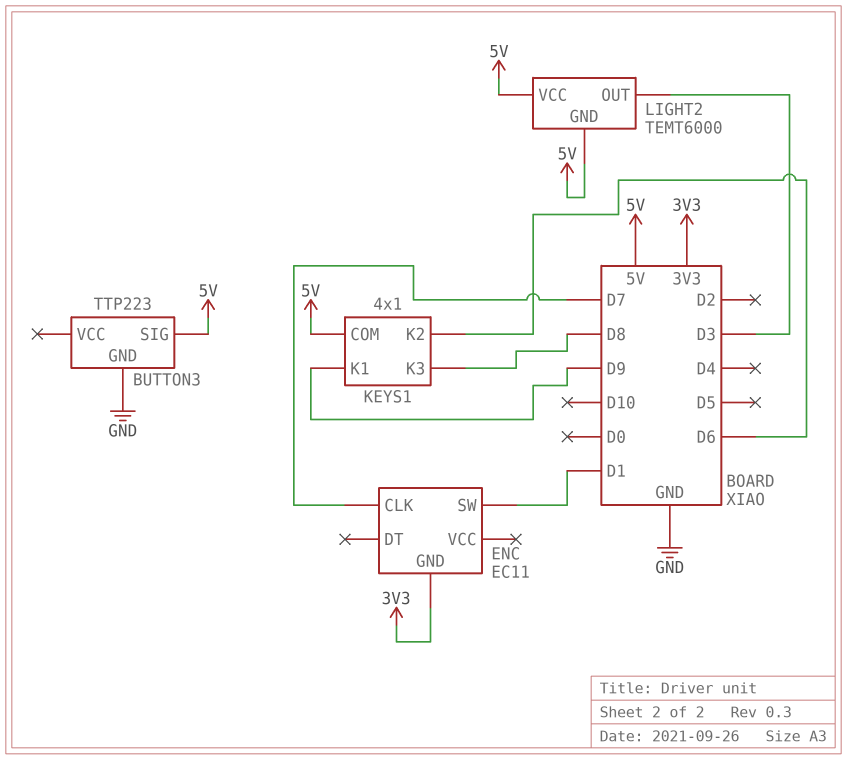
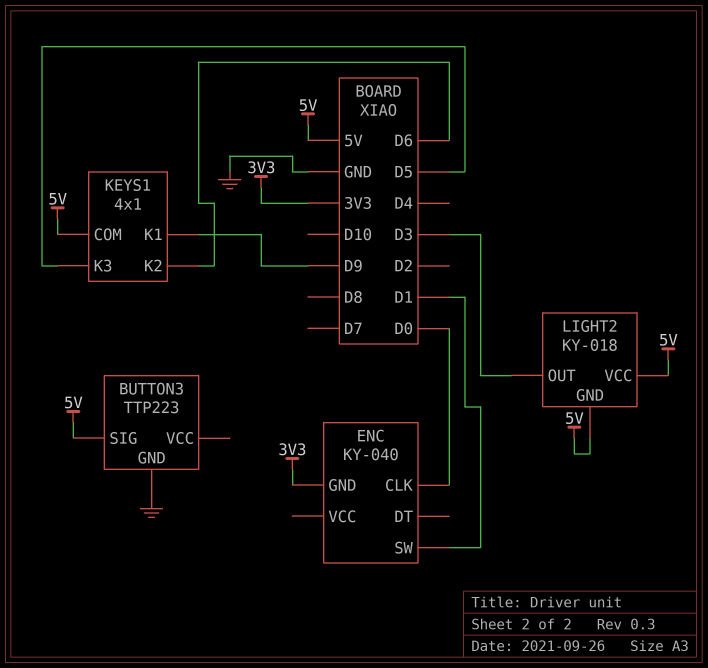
ENC: EC11 -> KY-040
ENC pin CLK: D7 -> D0
KEYS1 pin K3: D8 -> D5
LIGHT2: TEMT6000 -> KY-018

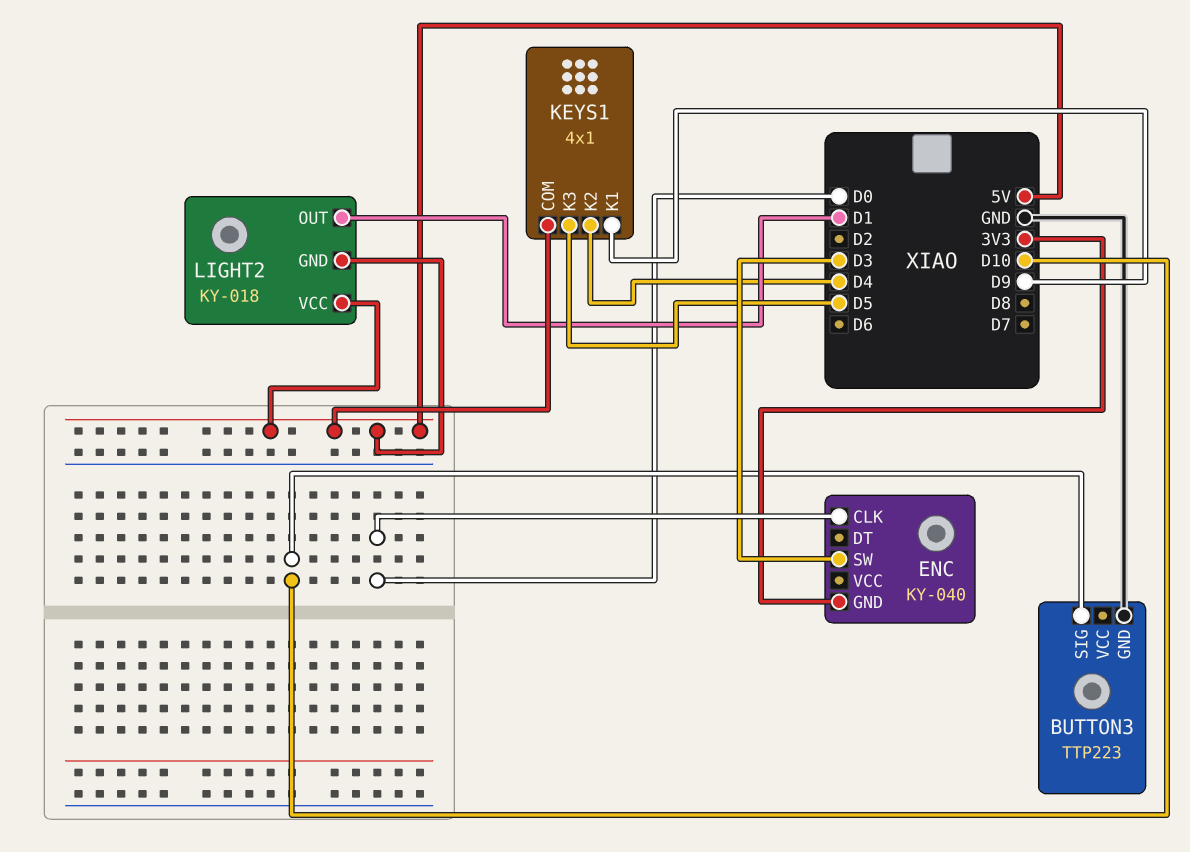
BUTTON3 pin SIG: 5V -> D10
ENC pin SW: D1 -> D3
KEYS1 pin K2: D6 -> D4
LIGHT2 pin OUT: D3 -> D1

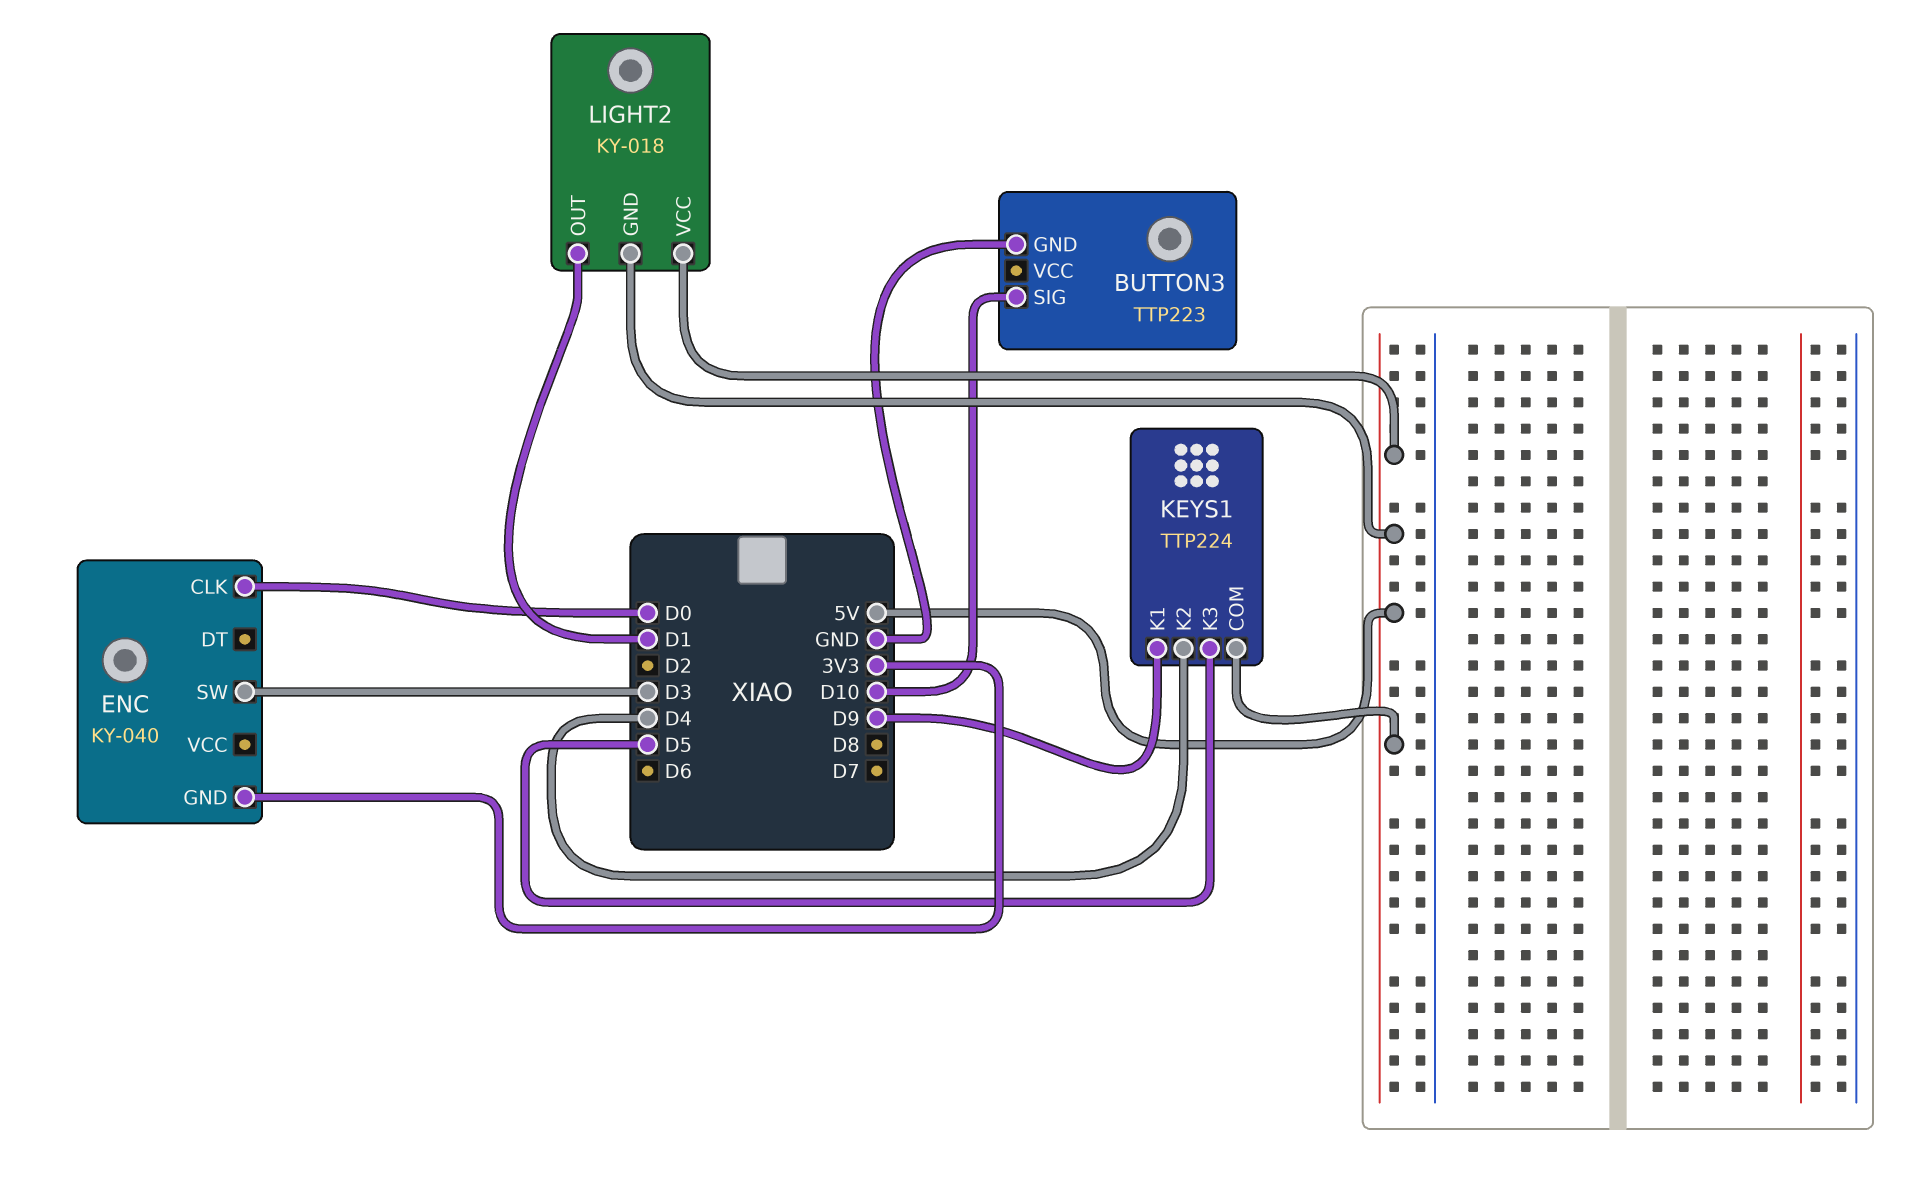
KEYS1: 4x1 -> TTP224

